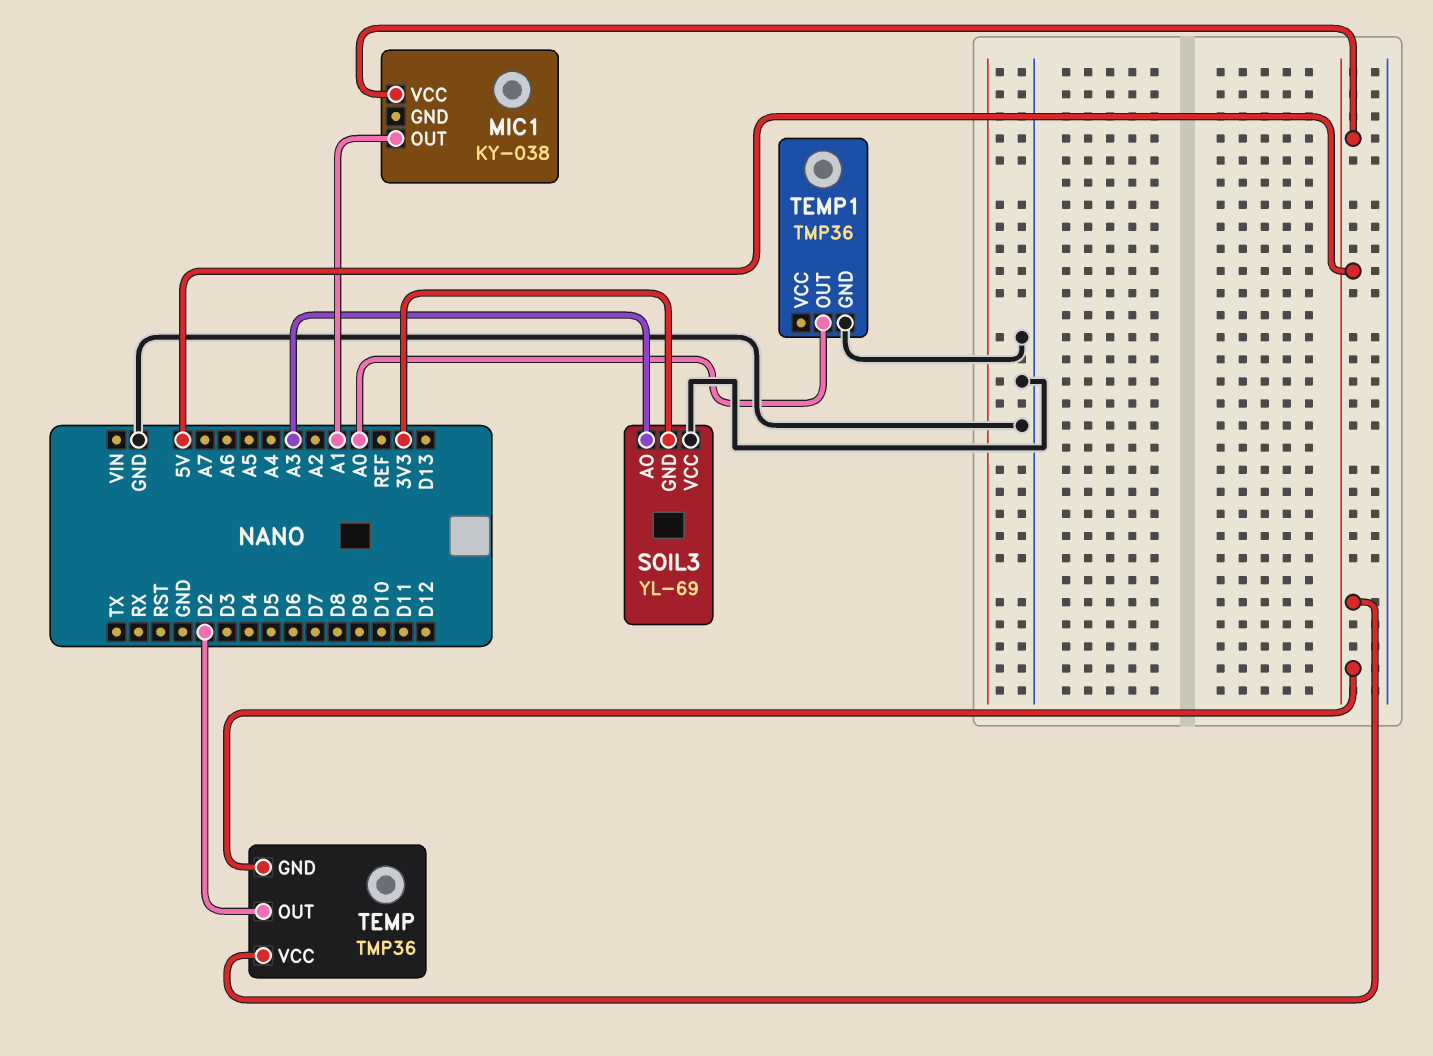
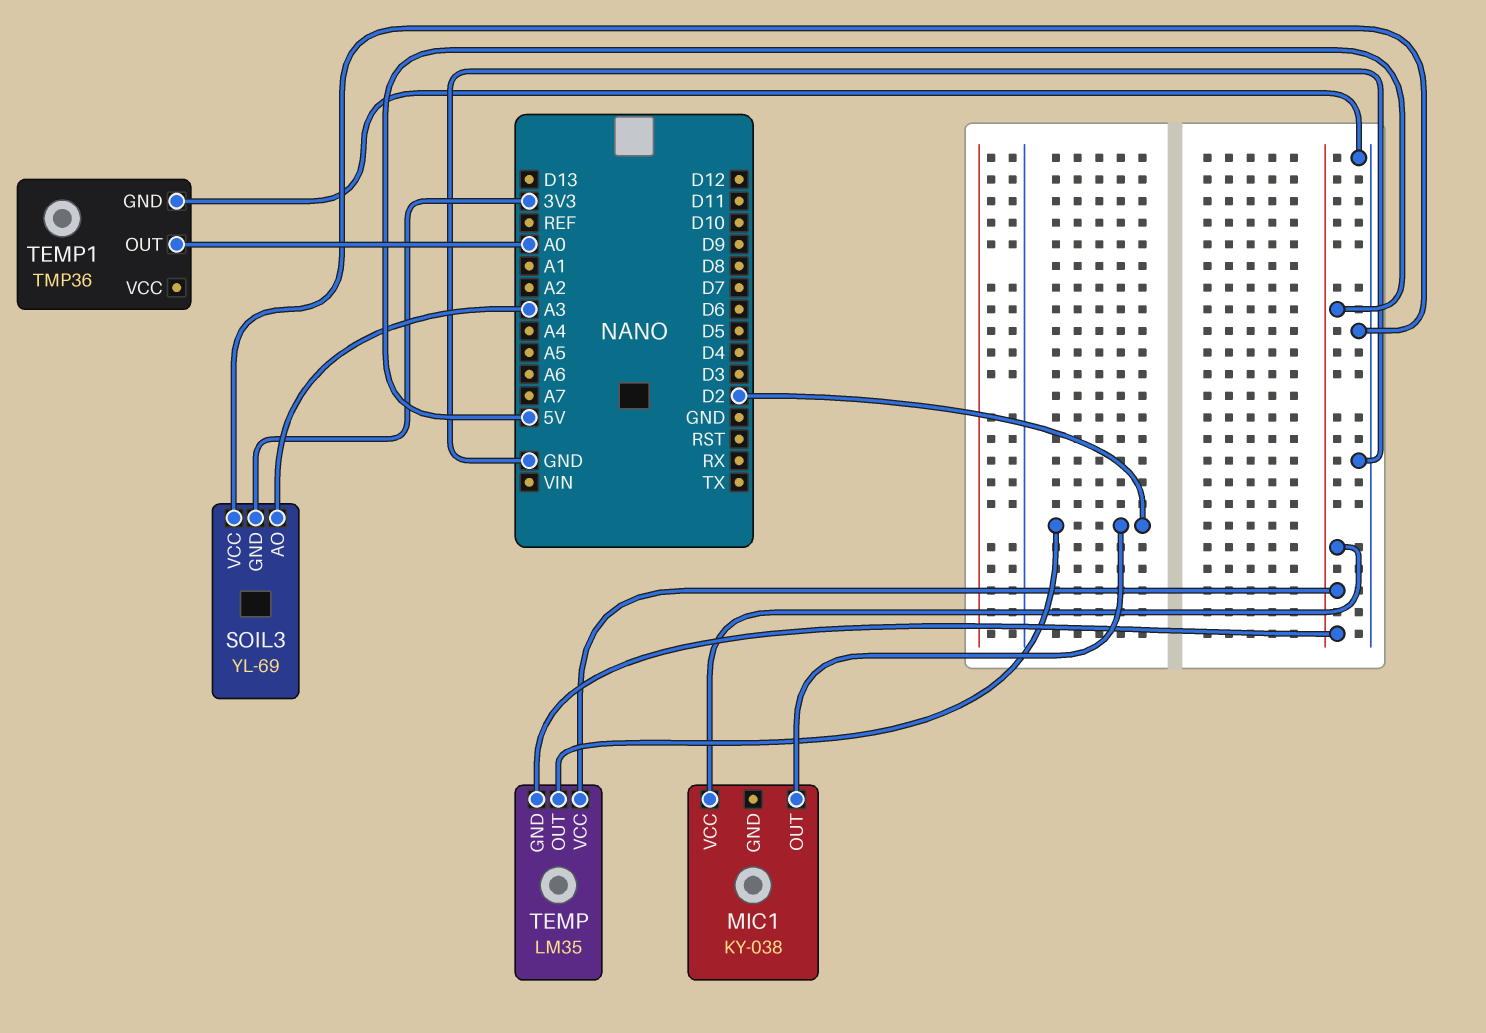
MIC1 pin OUT: A1 -> D2
TEMP: TMP36 -> LM35

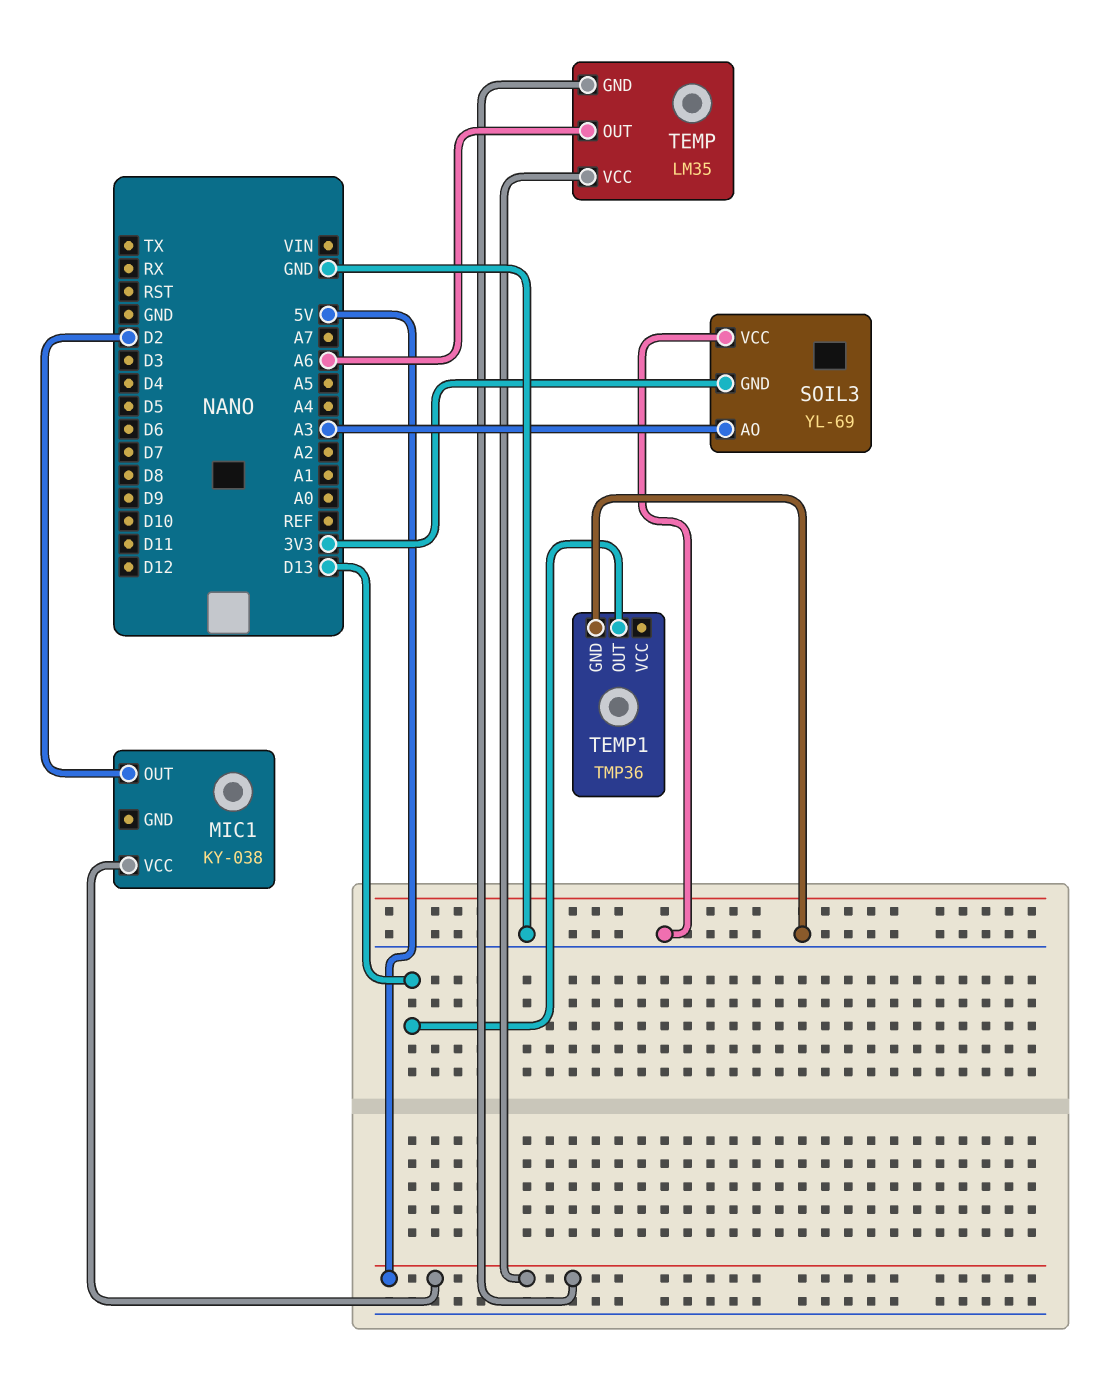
TEMP pin OUT: D2 -> A6
TEMP1 pin OUT: A0 -> D13

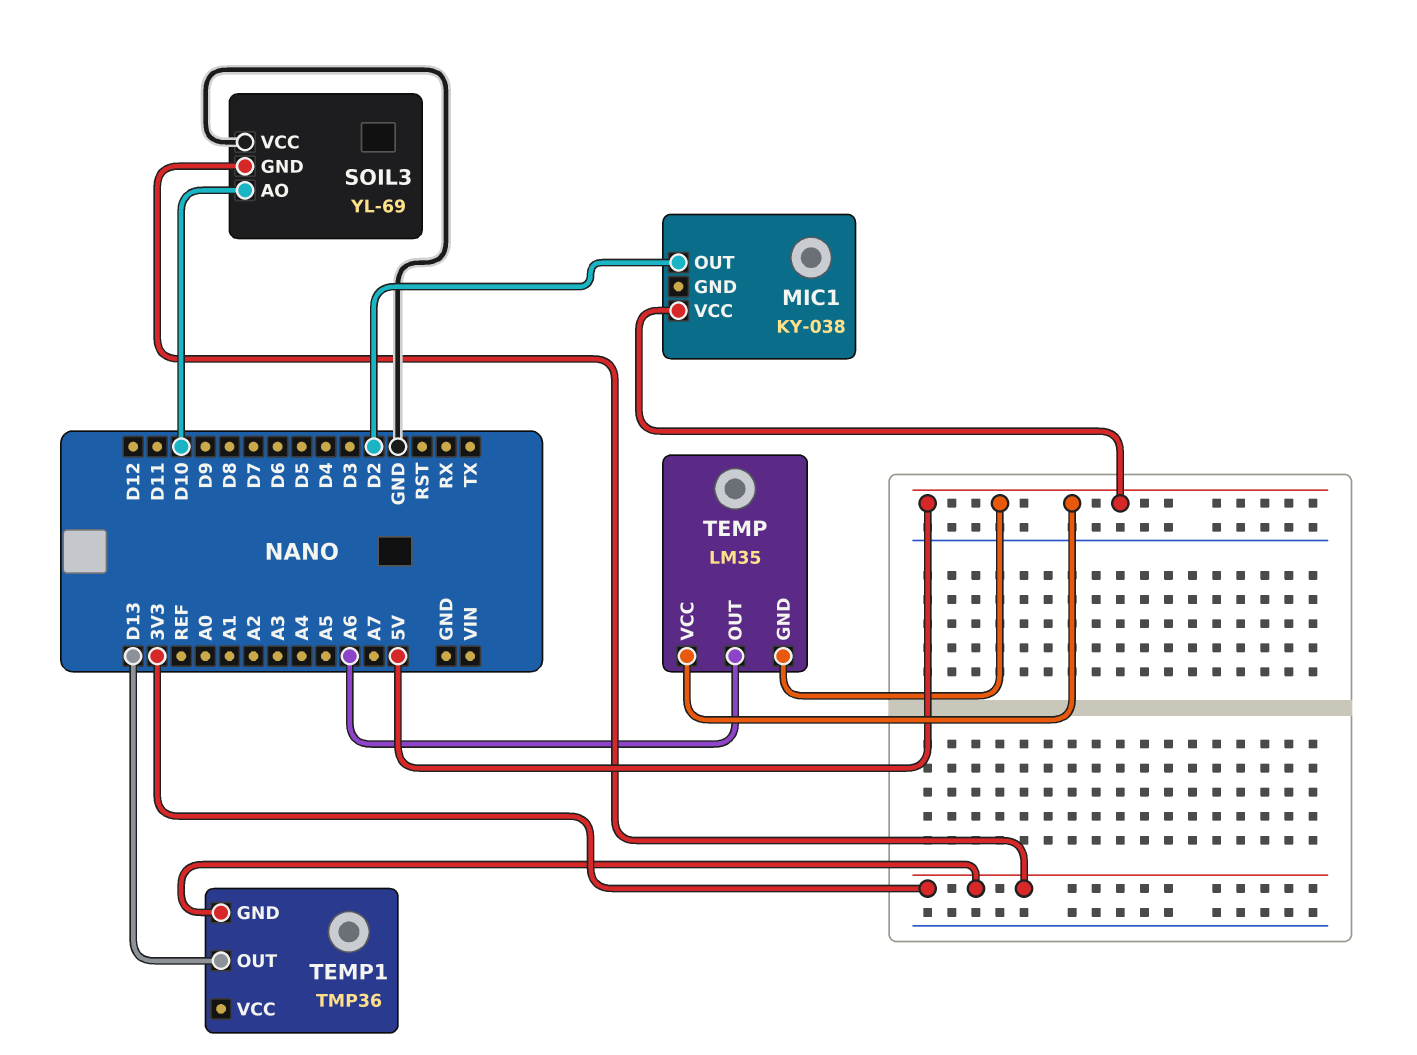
SOIL3 pin AO: A3 -> D10
TEMP1 pin GND: GND -> 3V3

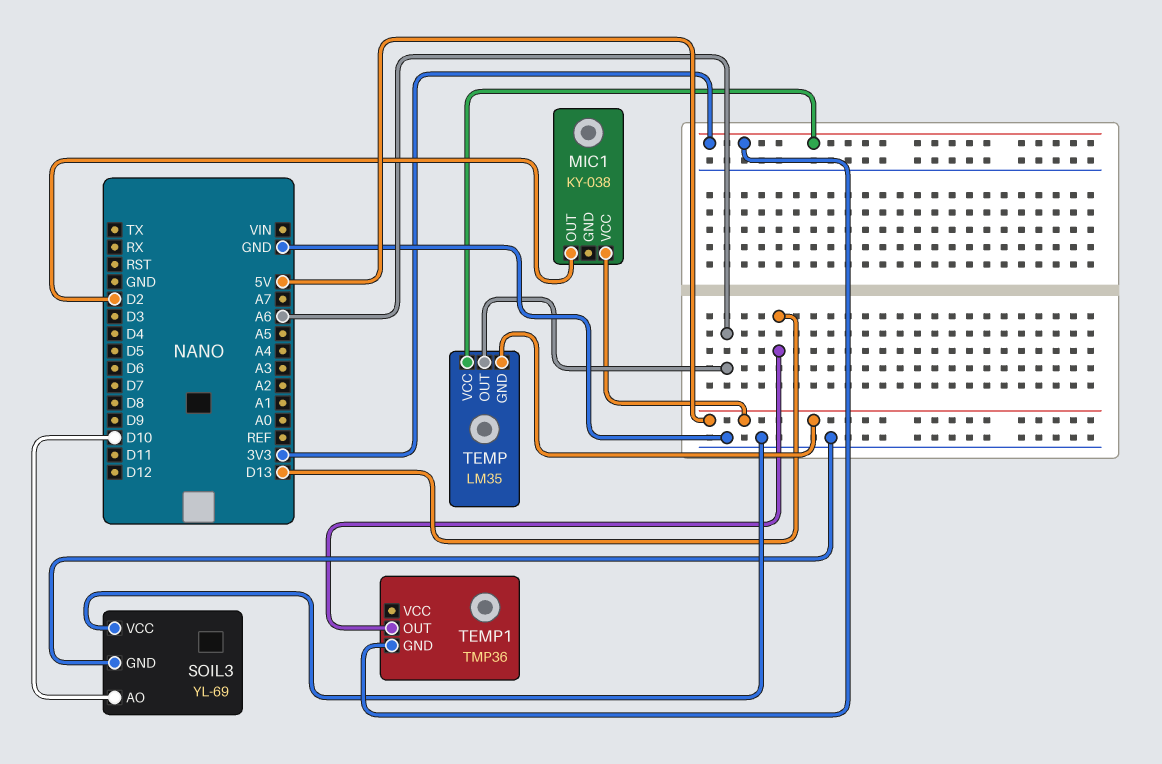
SOIL3 pin GND: 3V3 -> GND
TEMP pin VCC: 5V -> 3V3

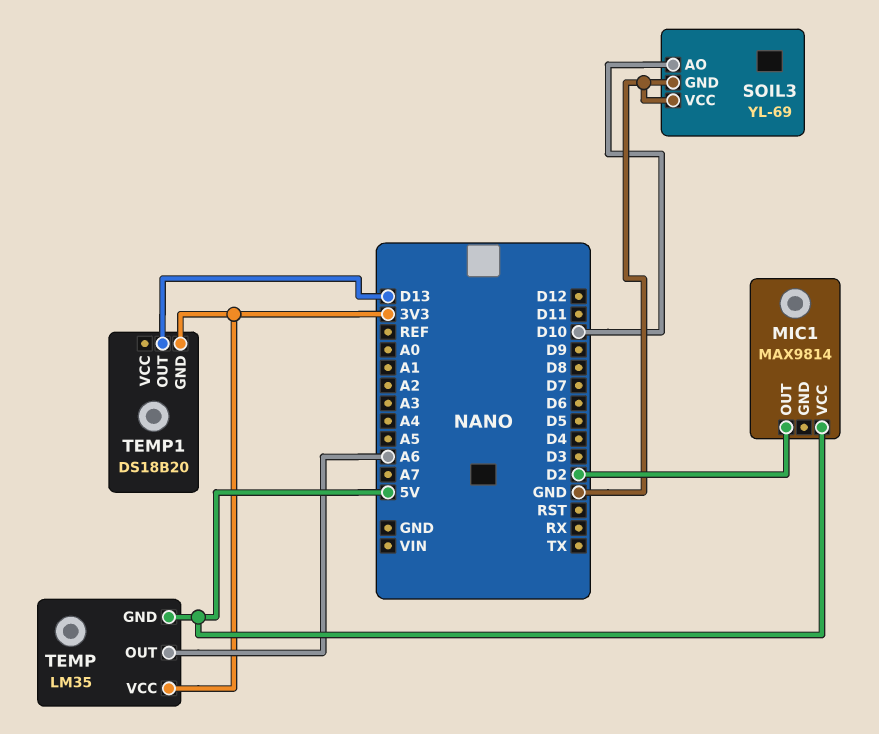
MIC1: KY-038 -> MAX9814
TEMP1: TMP36 -> DS18B20

